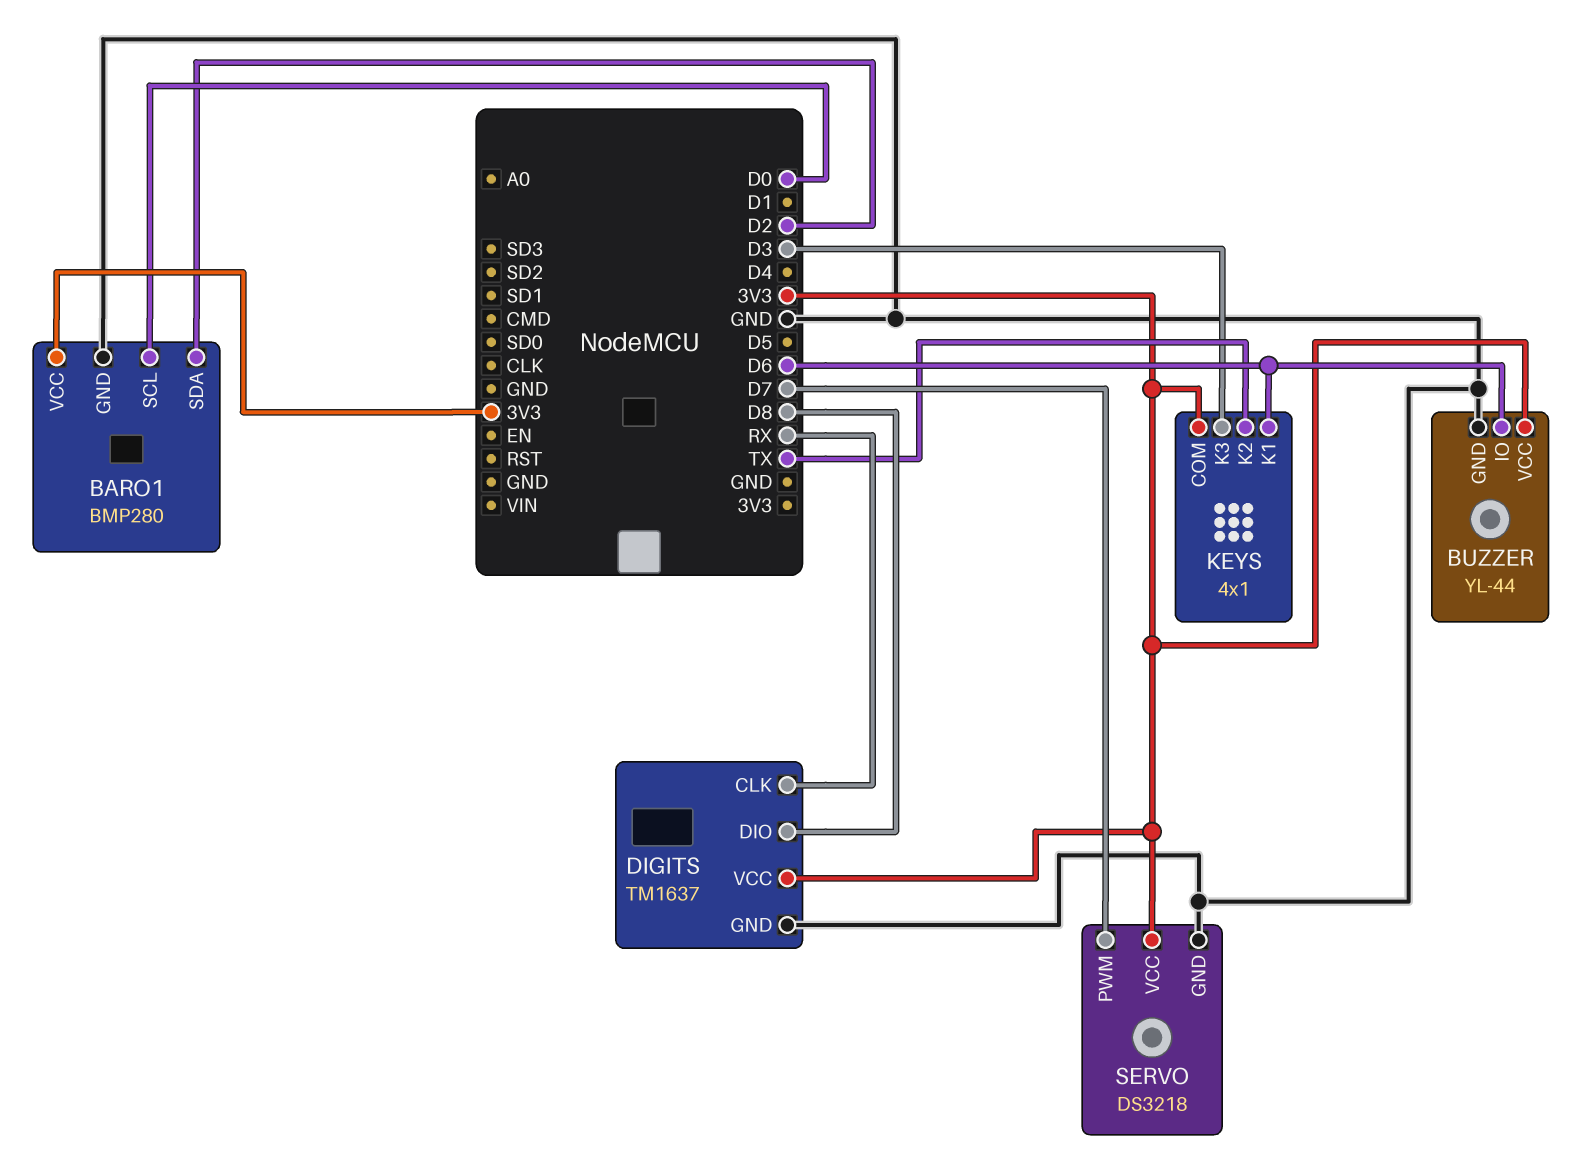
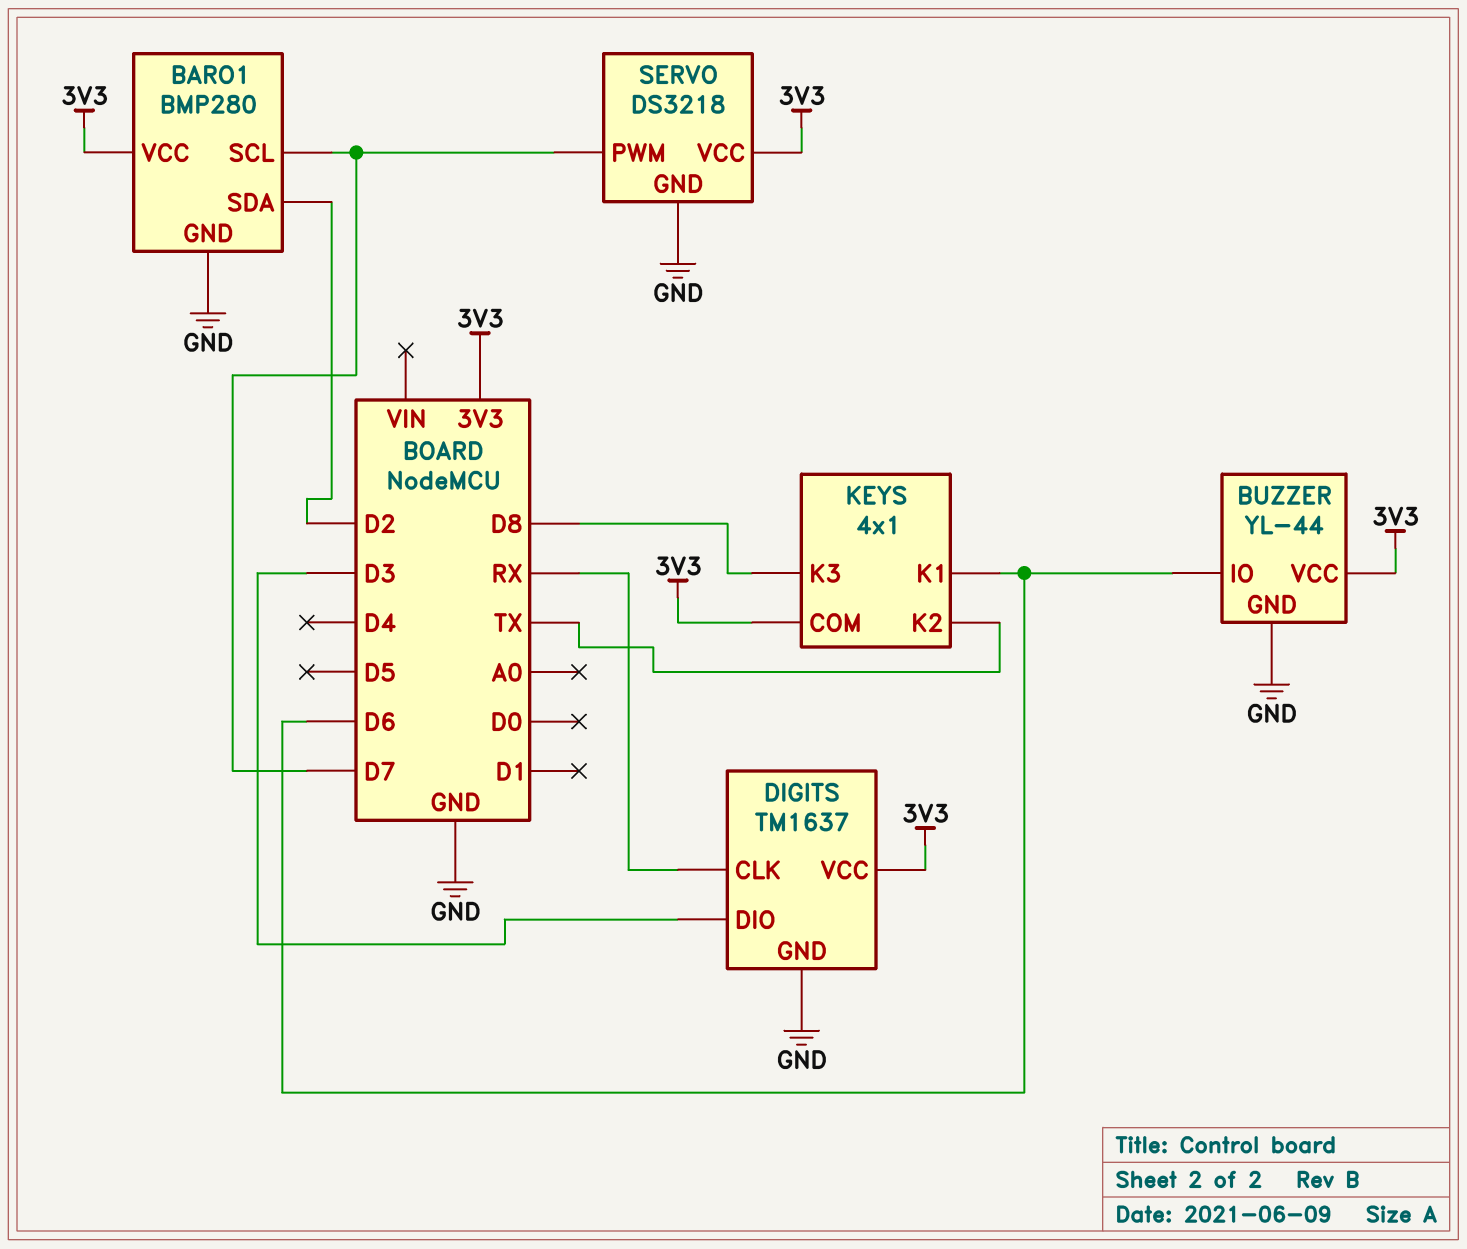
BARO1 pin SCL: D0 -> D7
DIGITS pin DIO: D8 -> D3
KEYS pin K3: D3 -> D8

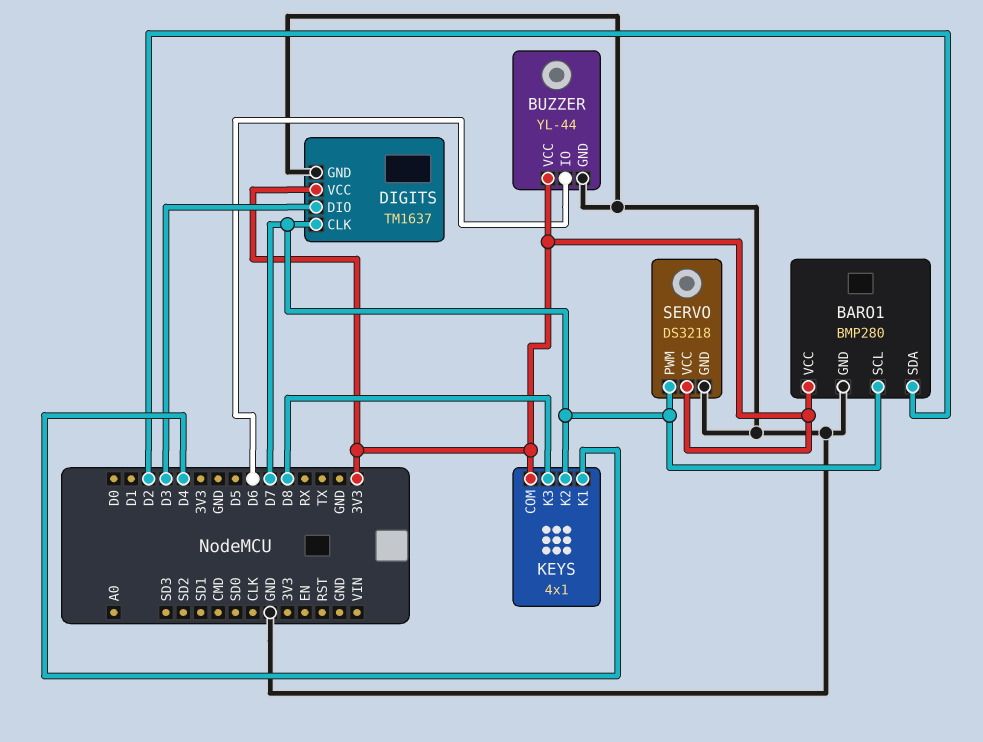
DIGITS pin CLK: RX -> D7
KEYS pin K1: D6 -> D4
KEYS pin K2: TX -> D7

